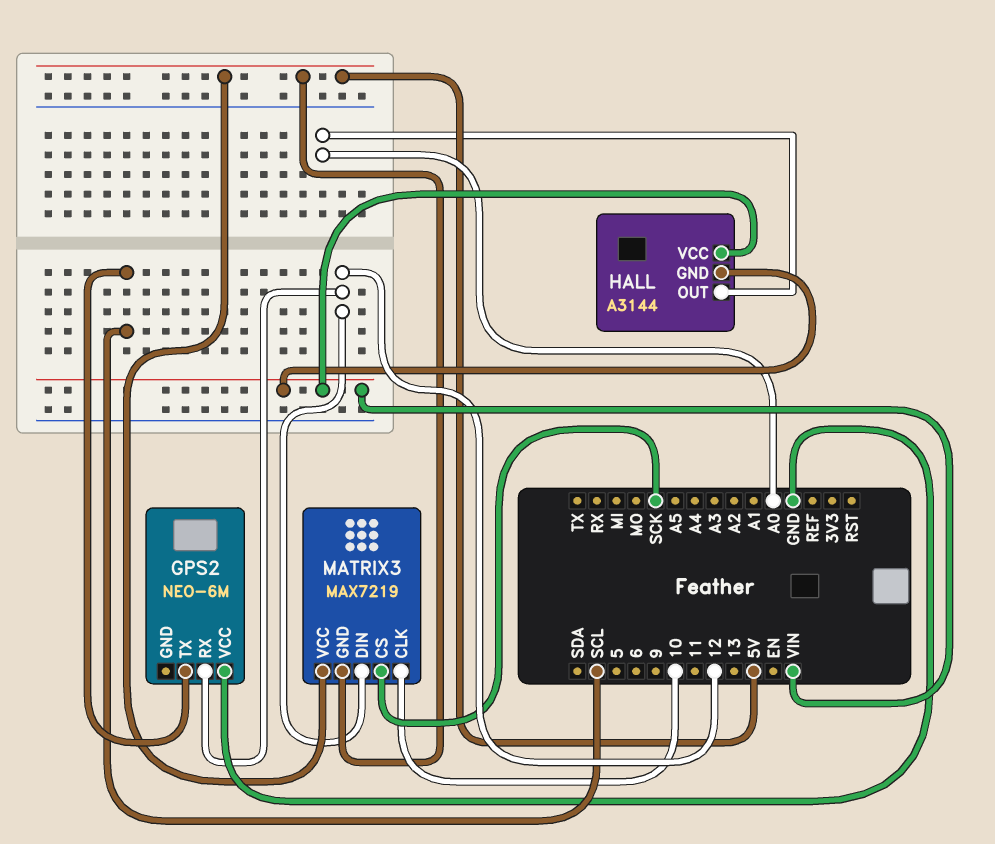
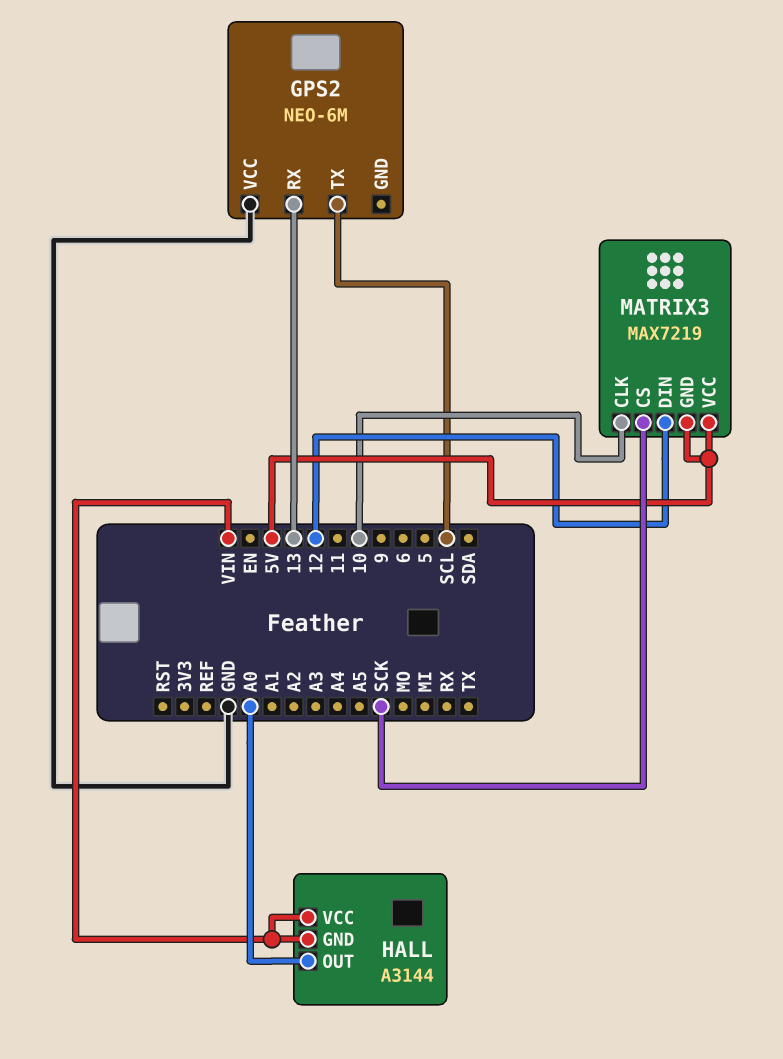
GPS2 pin RX: 12 -> 13

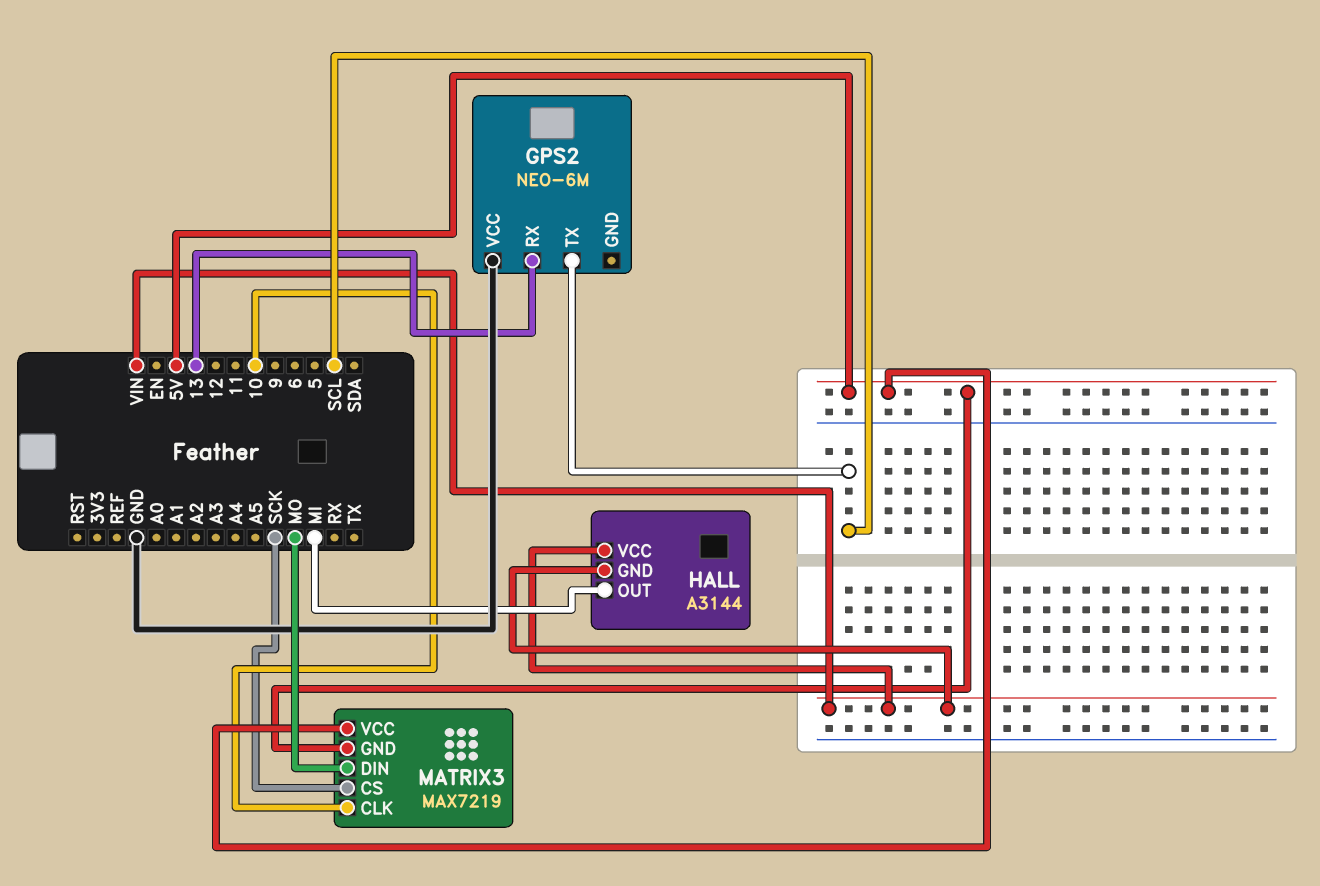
HALL pin OUT: A0 -> MI
MATRIX3 pin DIN: 12 -> MO

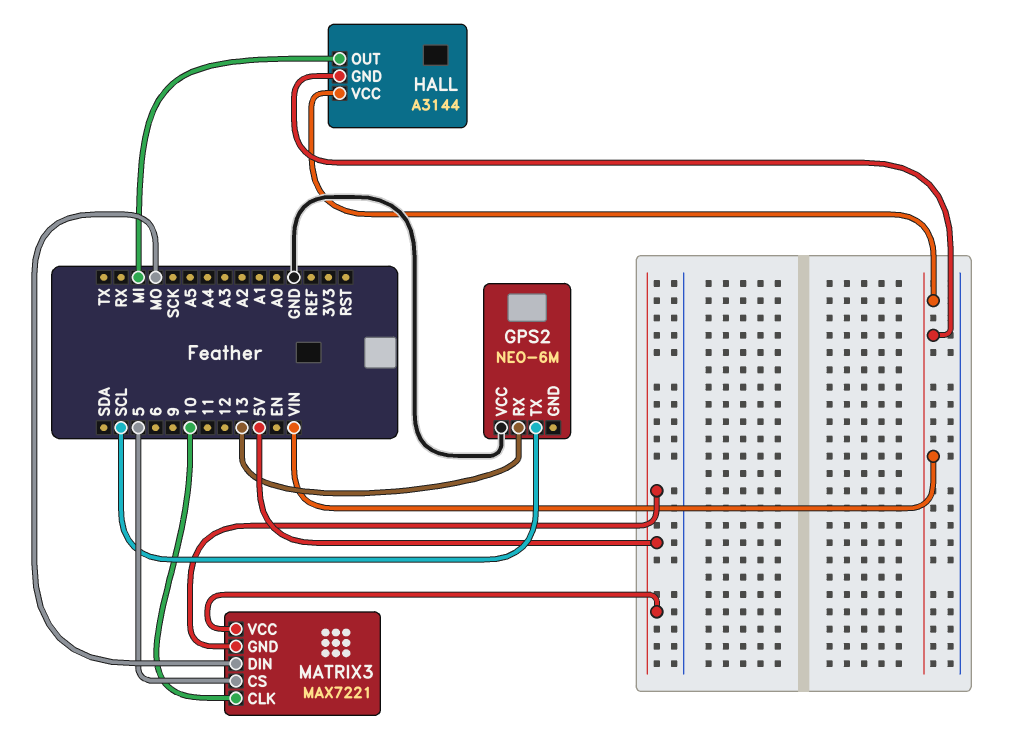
MATRIX3: MAX7219 -> MAX7221
MATRIX3 pin CS: SCK -> 5

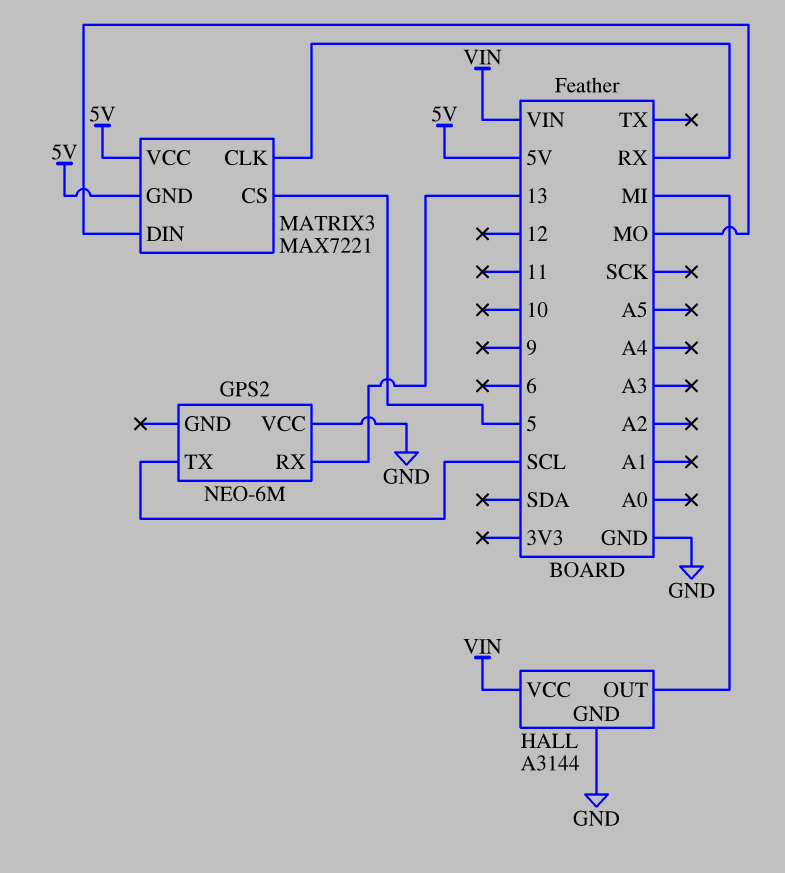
HALL pin GND: VIN -> GND
MATRIX3 pin CLK: 10 -> RX

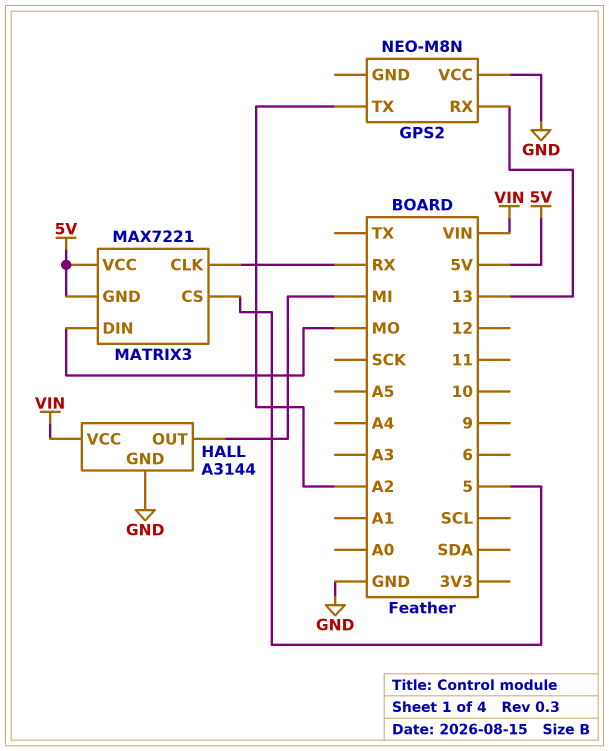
GPS2: NEO-6M -> NEO-M8N
GPS2 pin TX: SCL -> A2

